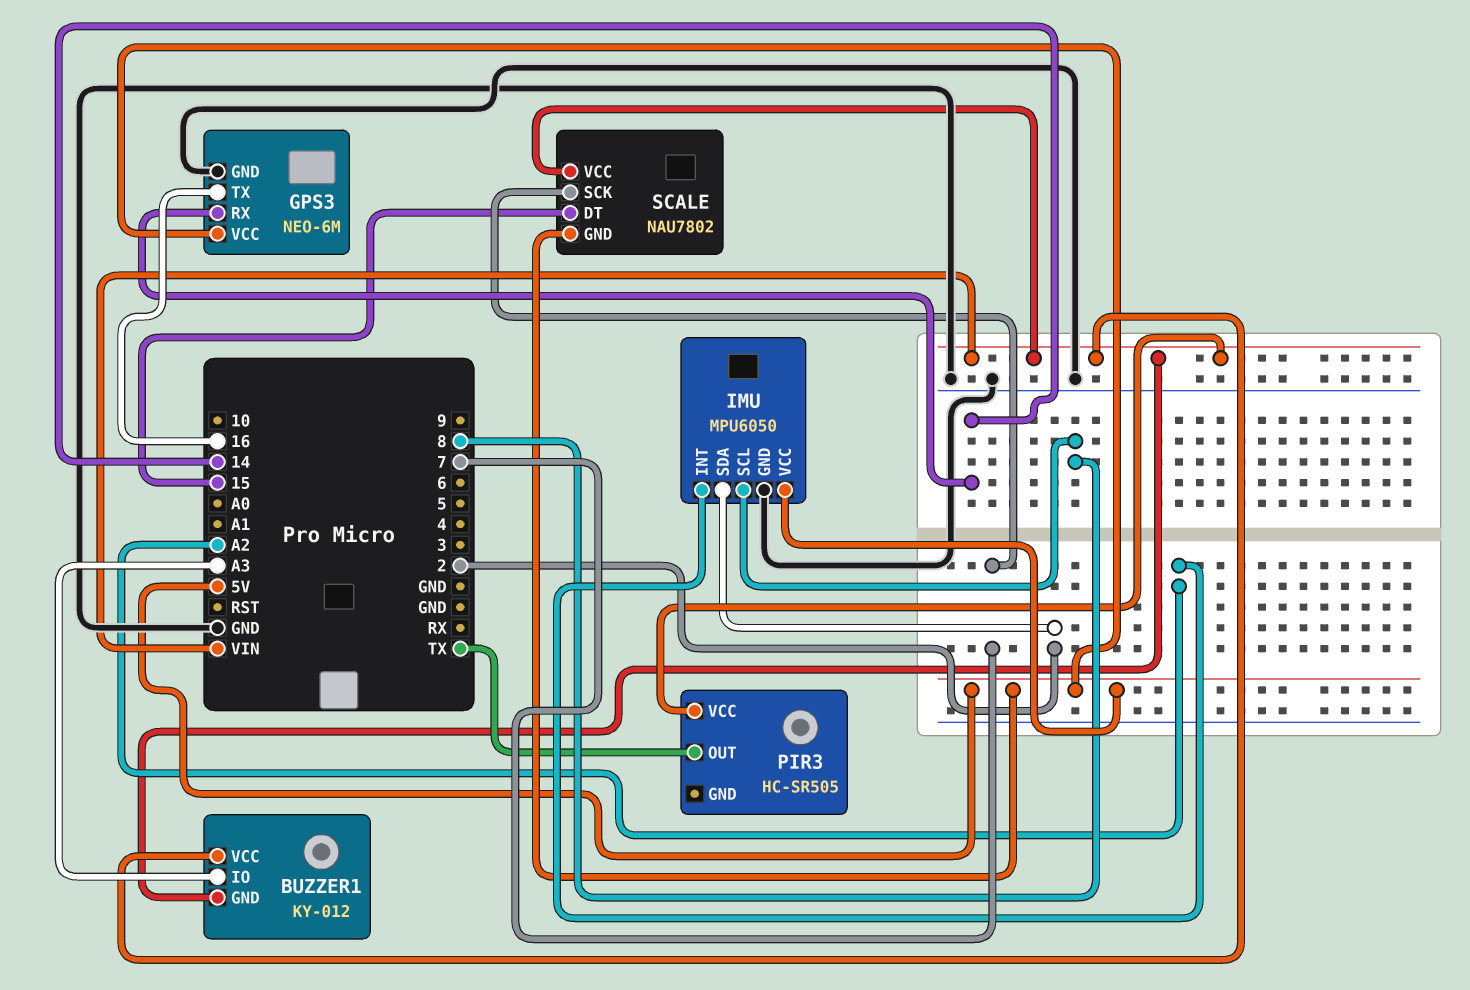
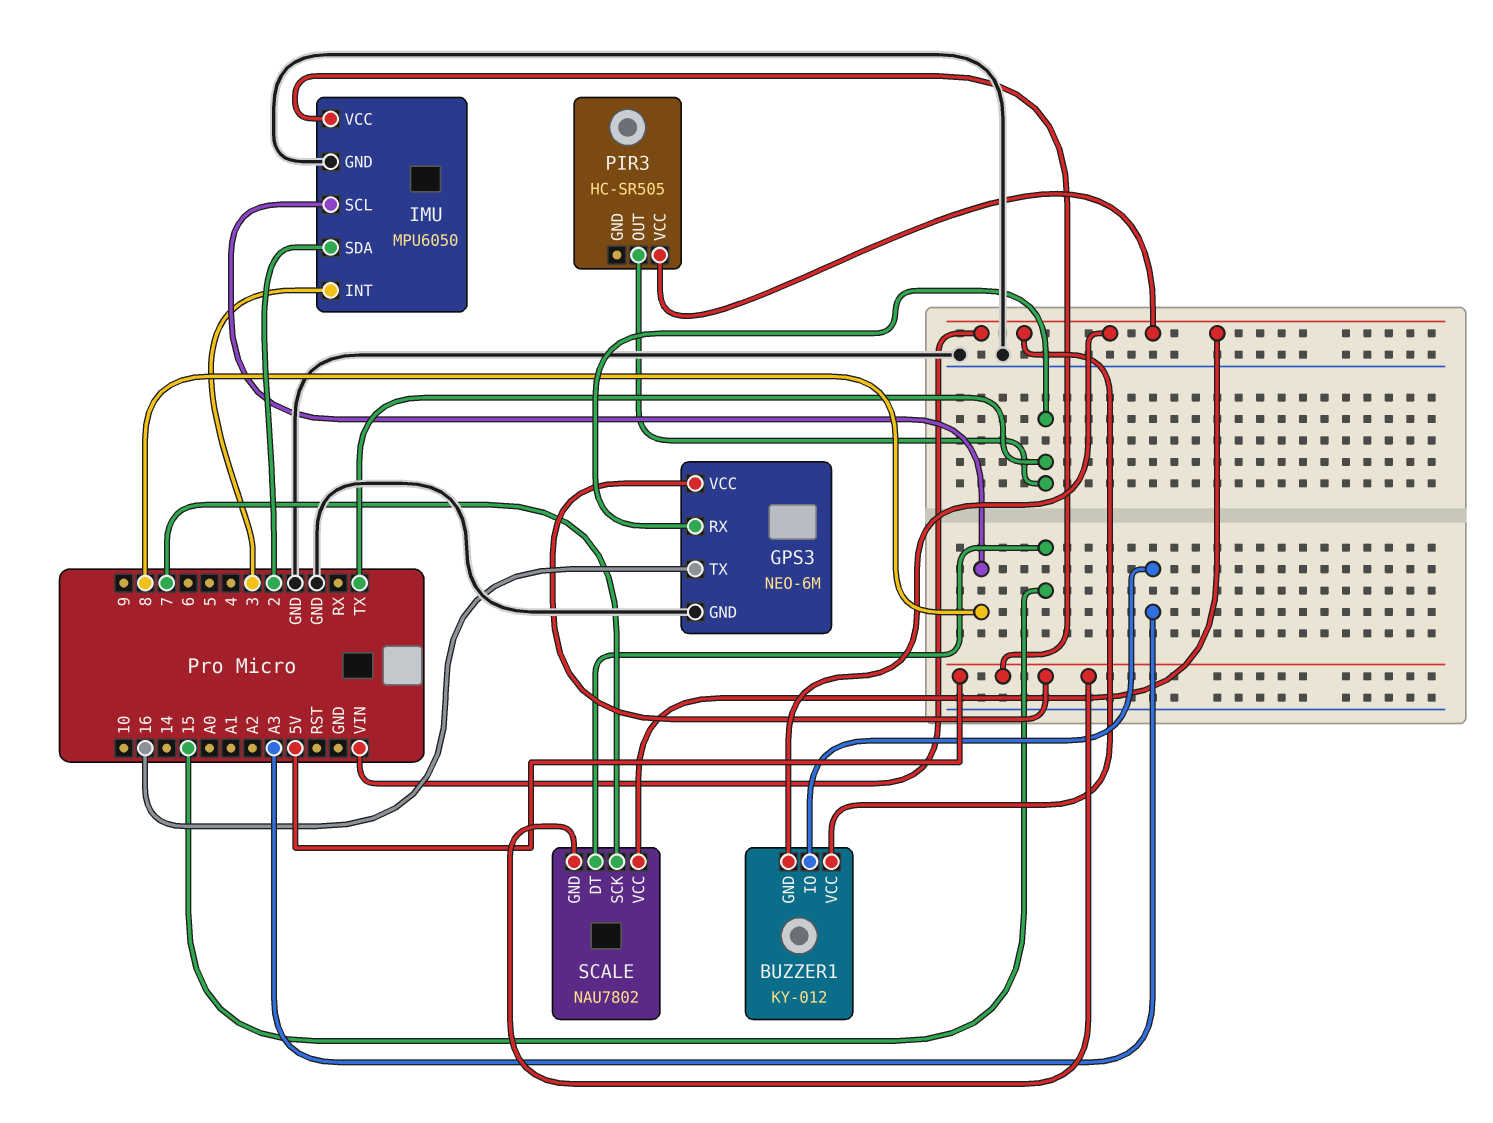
GPS3 pin RX: 14 -> TX
IMU pin INT: A2 -> 3

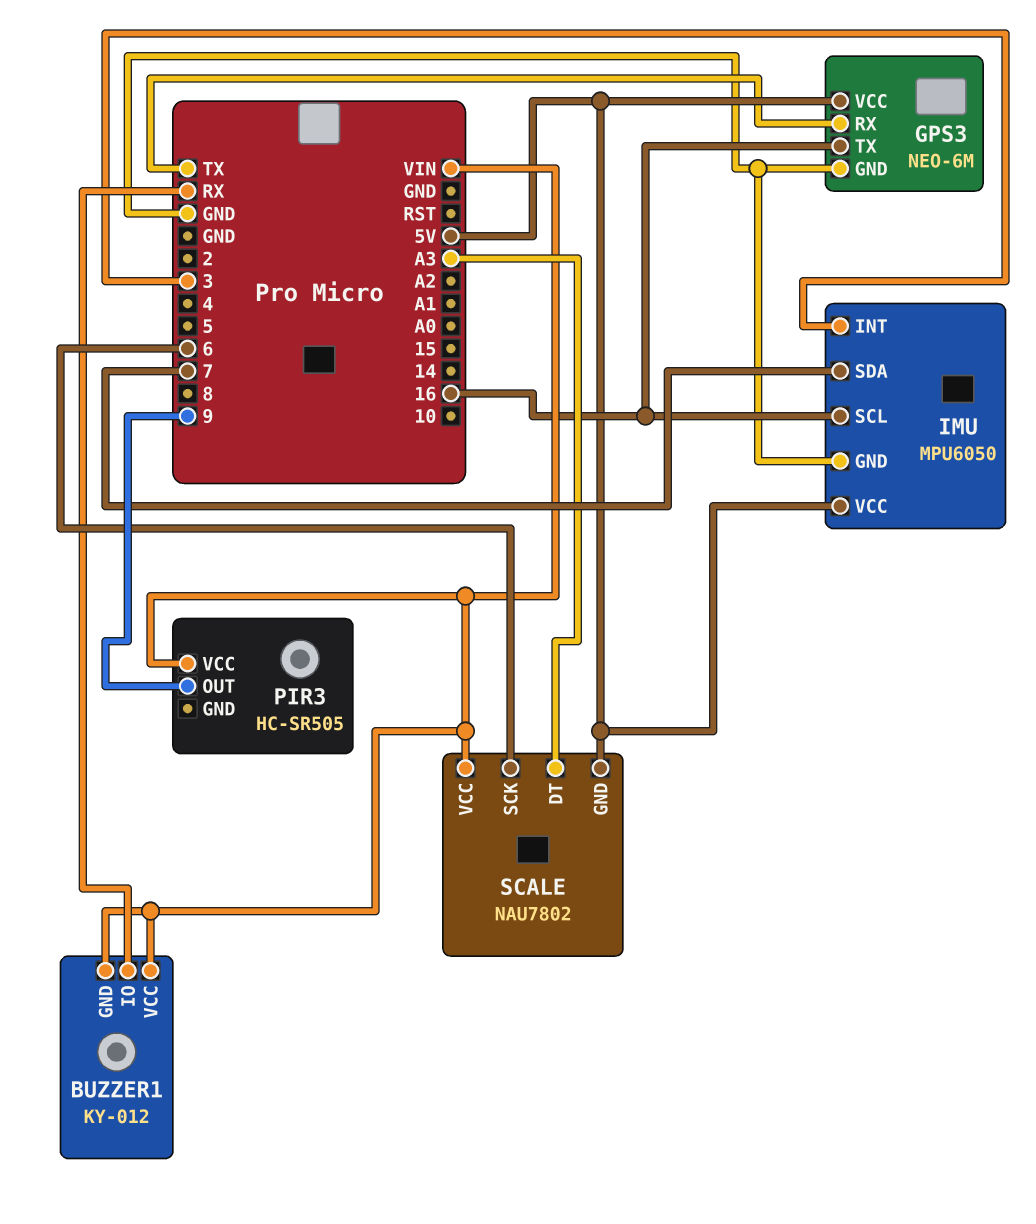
BUZZER1 pin IO: A3 -> RX
IMU pin SCL: 8 -> 16
IMU pin SDA: 2 -> 7
PIR3 pin OUT: TX -> 9
SCALE pin DT: 15 -> A3
SCALE pin SCK: 7 -> 6

